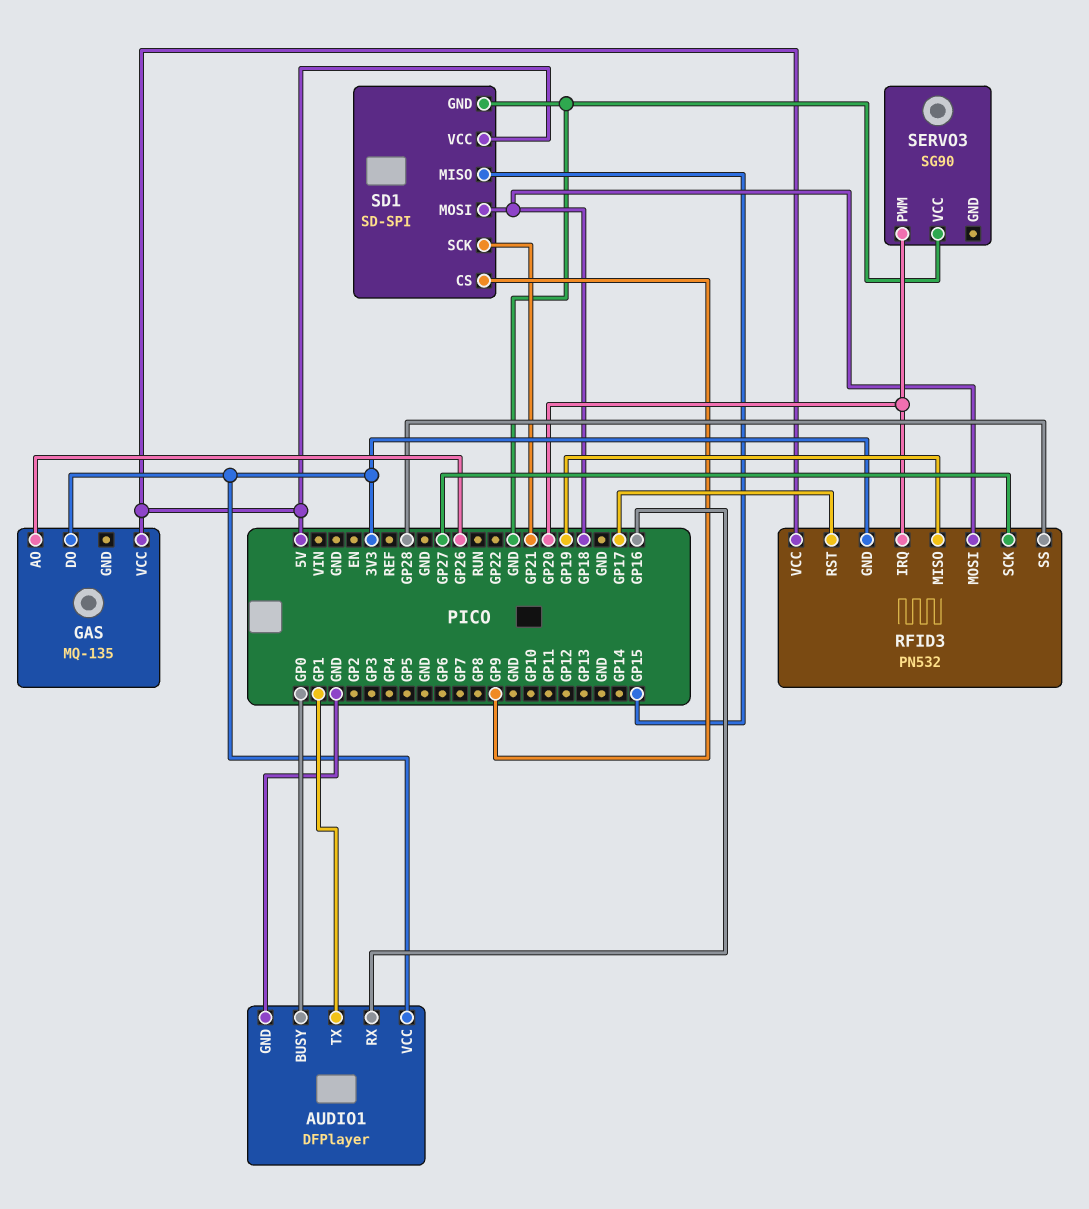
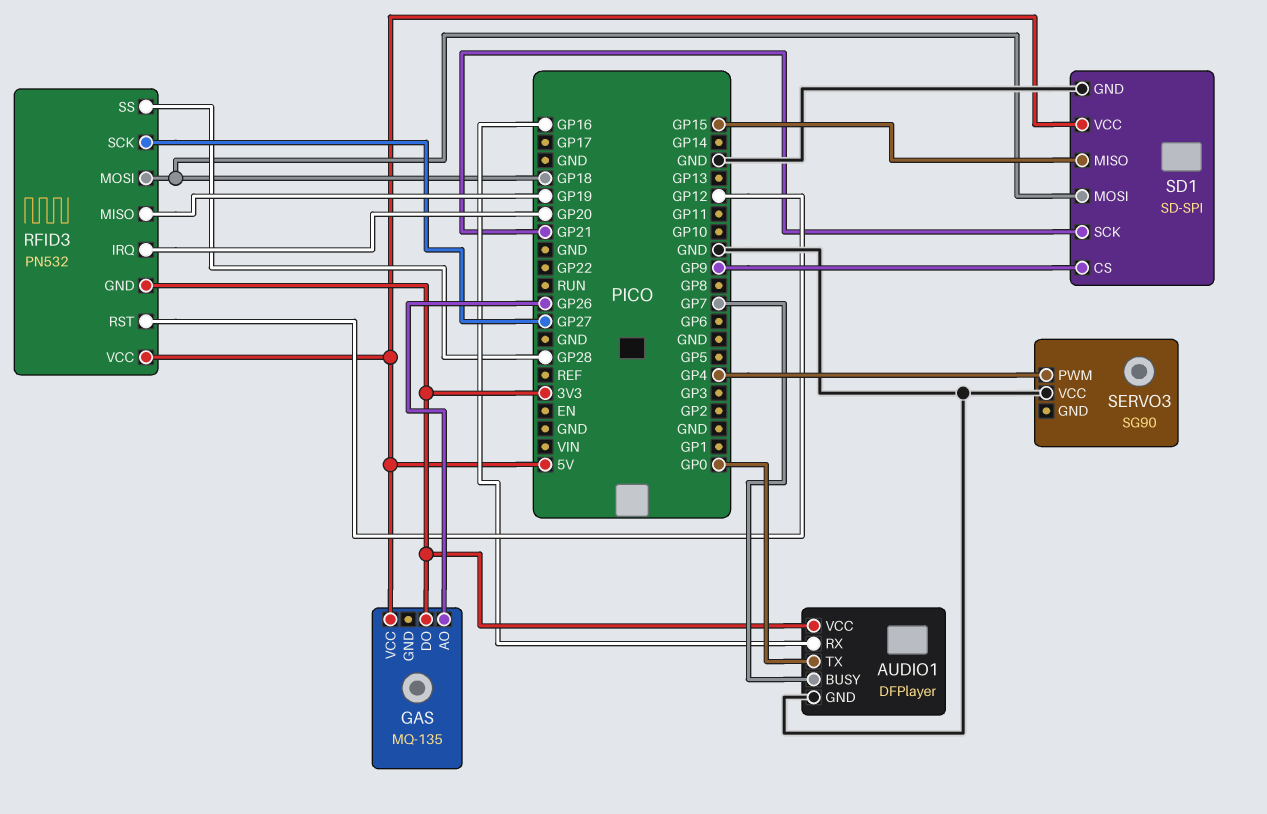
AUDIO1 pin BUSY: GP0 -> GP7
AUDIO1 pin TX: GP1 -> GP0
RFID3 pin RST: GP17 -> GP12
SERVO3 pin PWM: GP20 -> GP4

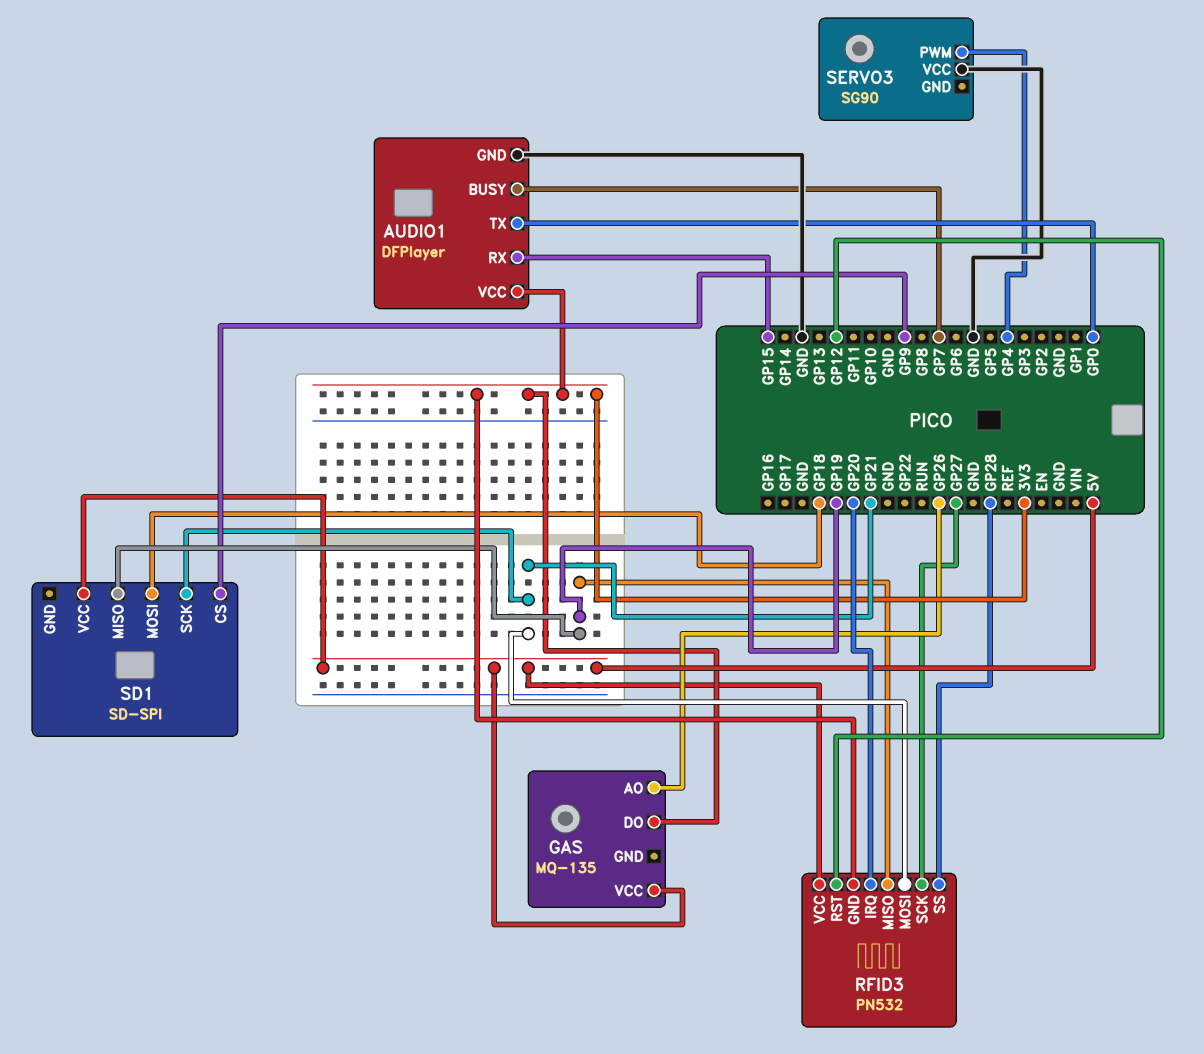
AUDIO1 pin RX: GP16 -> GP15
RFID3 pin MOSI: GP18 -> GP21
SD1 pin GND: GND -> none
SD1 pin MISO: GP15 -> GP19

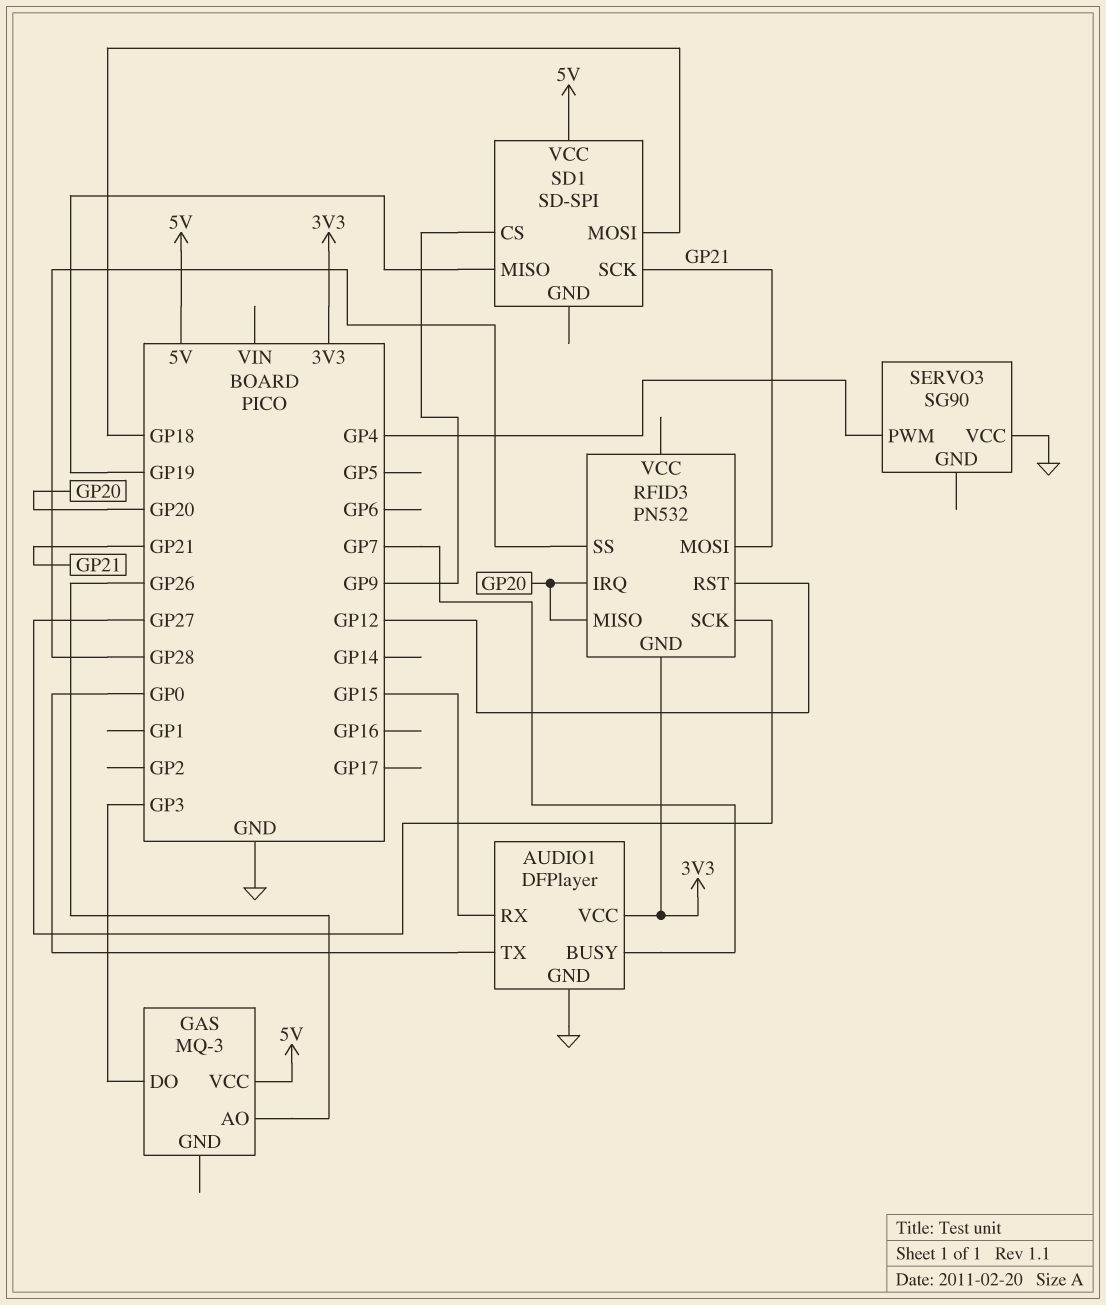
GAS: MQ-135 -> MQ-3
GAS pin DO: 3V3 -> GP3
RFID3 pin MISO: GP19 -> GP20
RFID3 pin VCC: 5V -> none

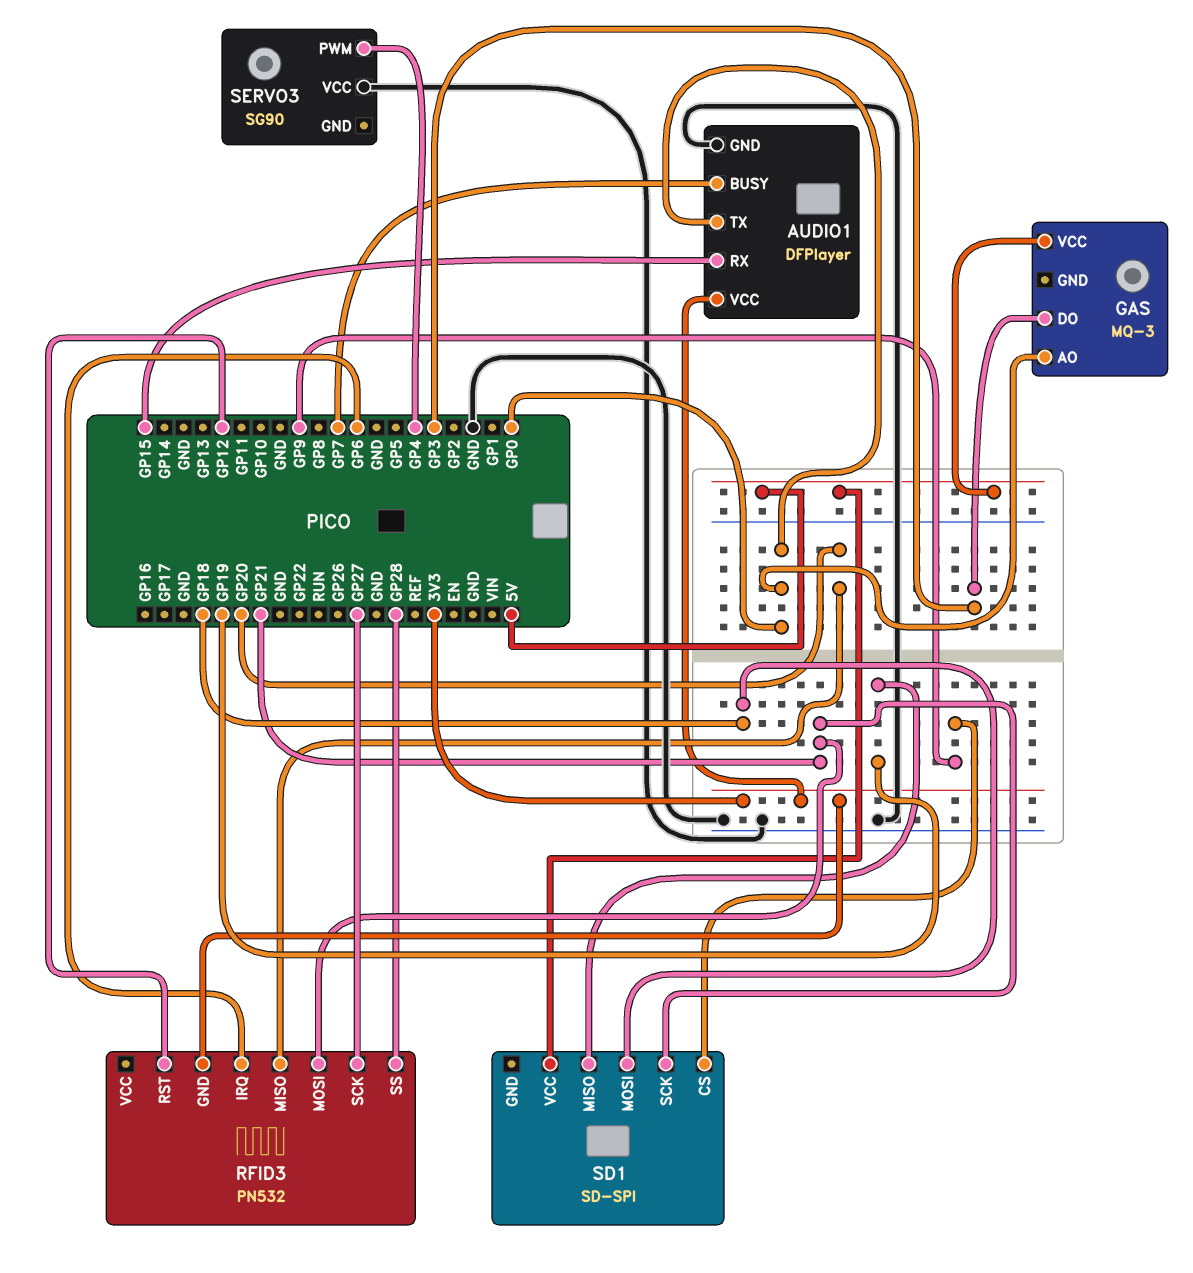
GAS pin AO: GP26 -> GP0
RFID3 pin IRQ: GP20 -> GP6

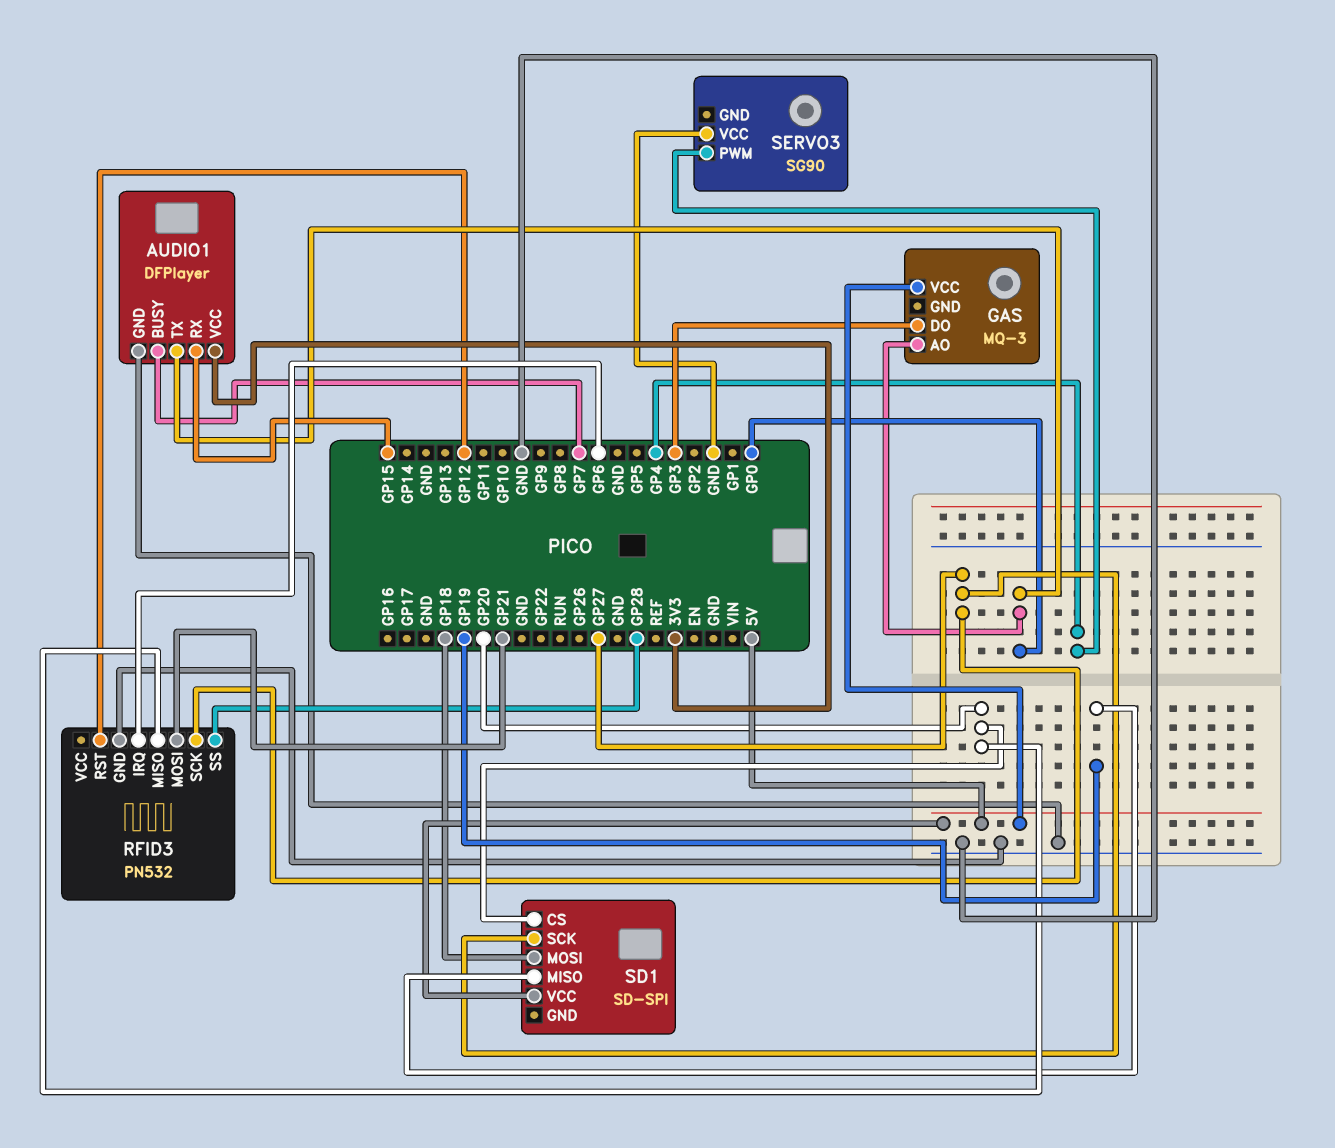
RFID3 pin GND: 3V3 -> GND
SD1 pin CS: GP9 -> GP20
SD1 pin SCK: GP21 -> GP27

